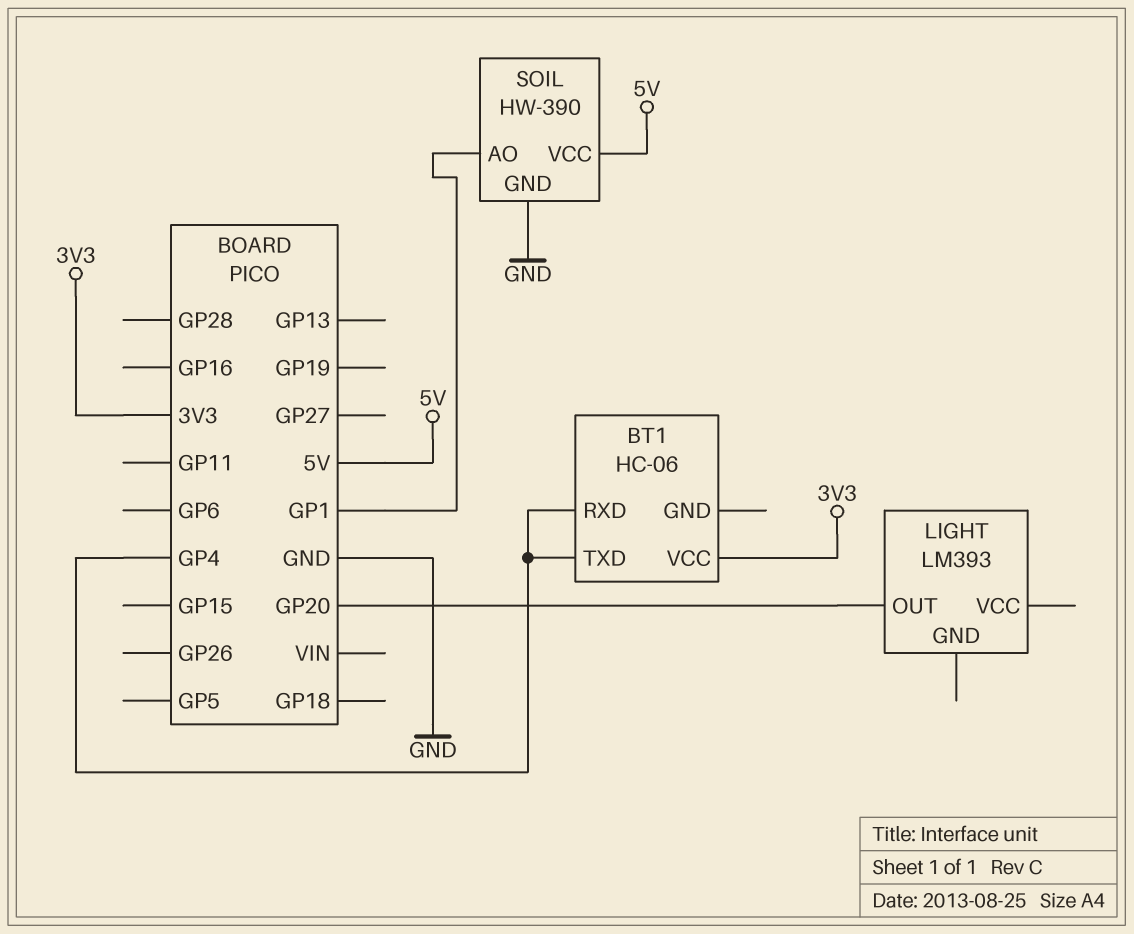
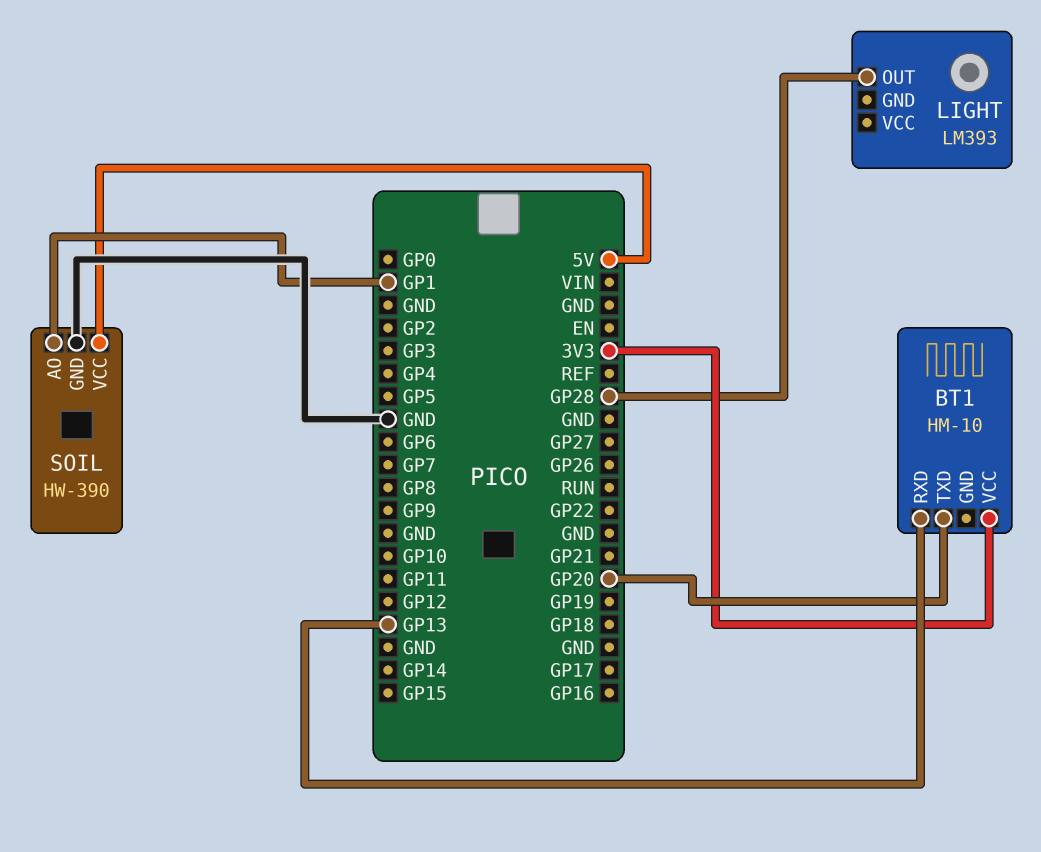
BT1: HC-06 -> HM-10
BT1 pin RXD: GP4 -> GP13
BT1 pin TXD: GP4 -> GP20
LIGHT pin OUT: GP20 -> GP28

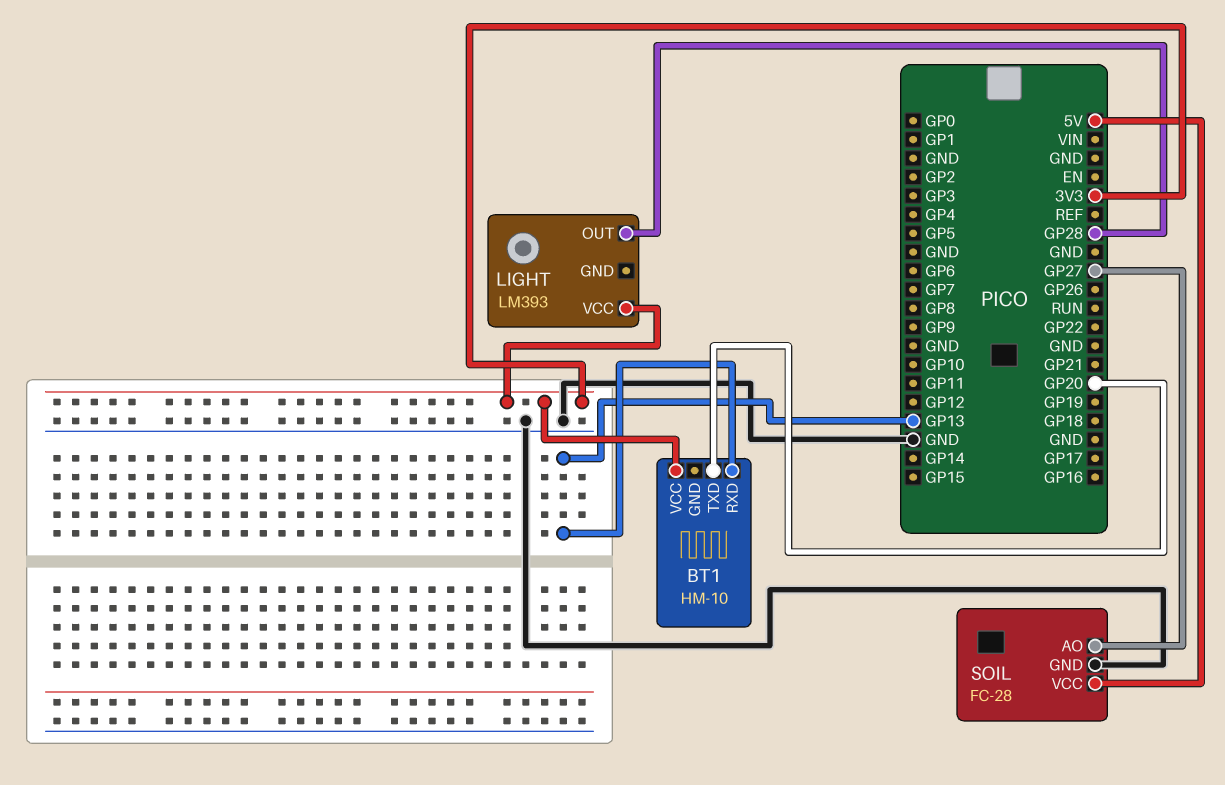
LIGHT pin VCC: none -> 3V3
SOIL: HW-390 -> FC-28
SOIL pin AO: GP1 -> GP27

